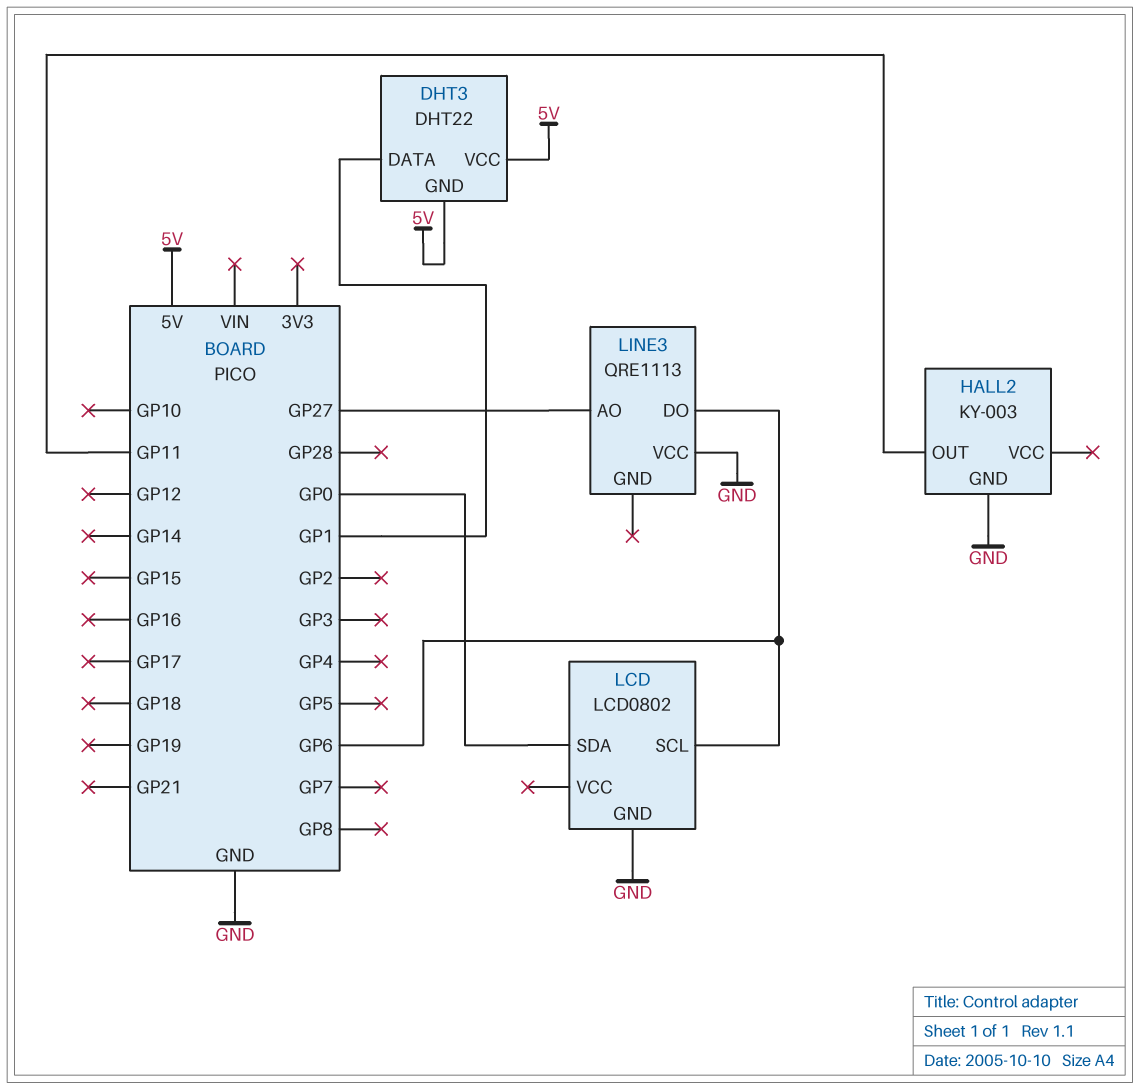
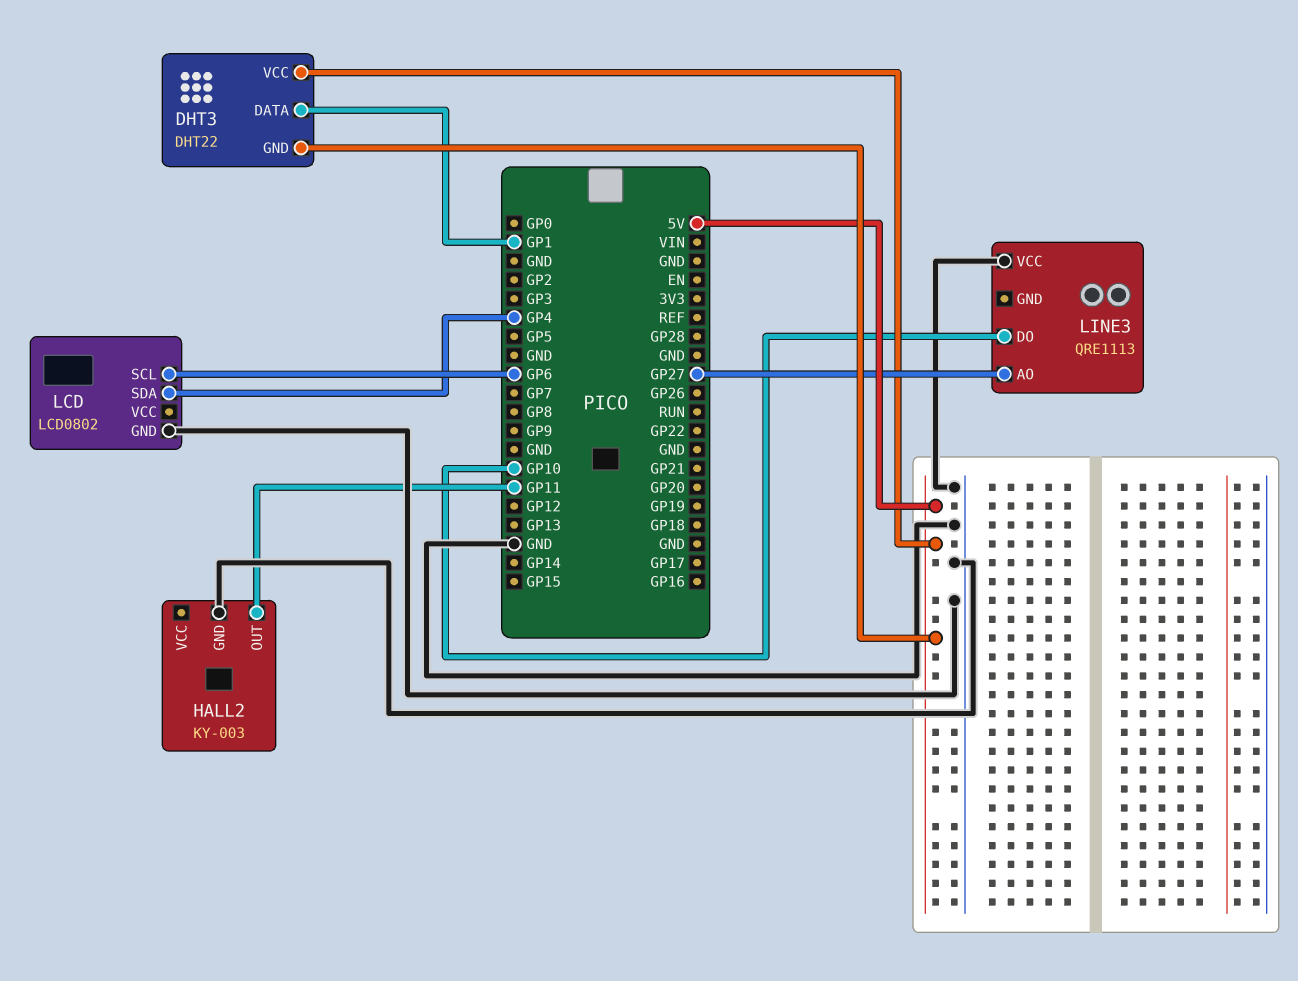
LCD pin SDA: GP0 -> GP4
LINE3 pin DO: GP6 -> GP10

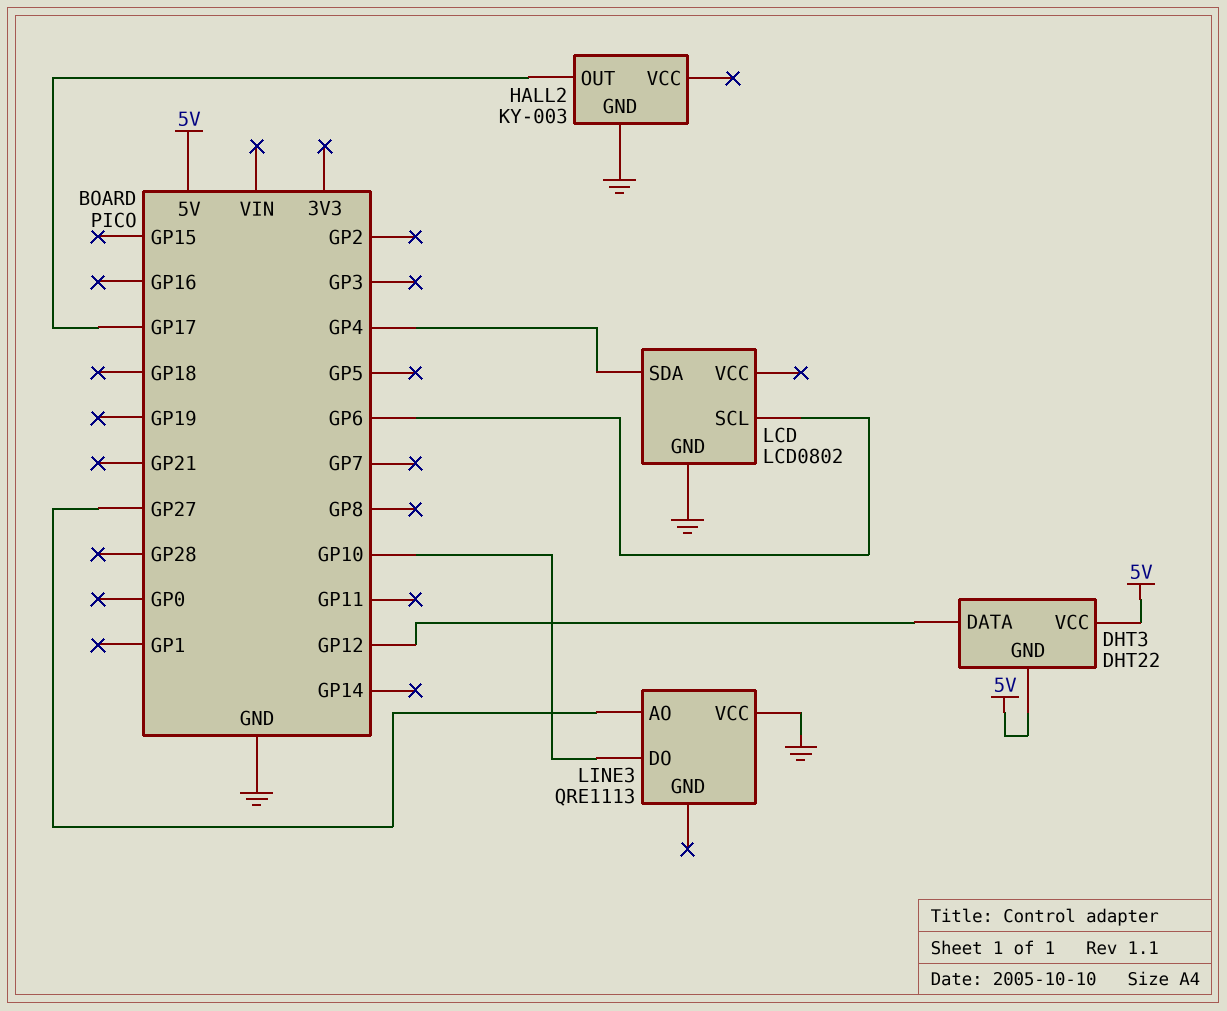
DHT3 pin DATA: GP1 -> GP12
HALL2 pin OUT: GP11 -> GP17

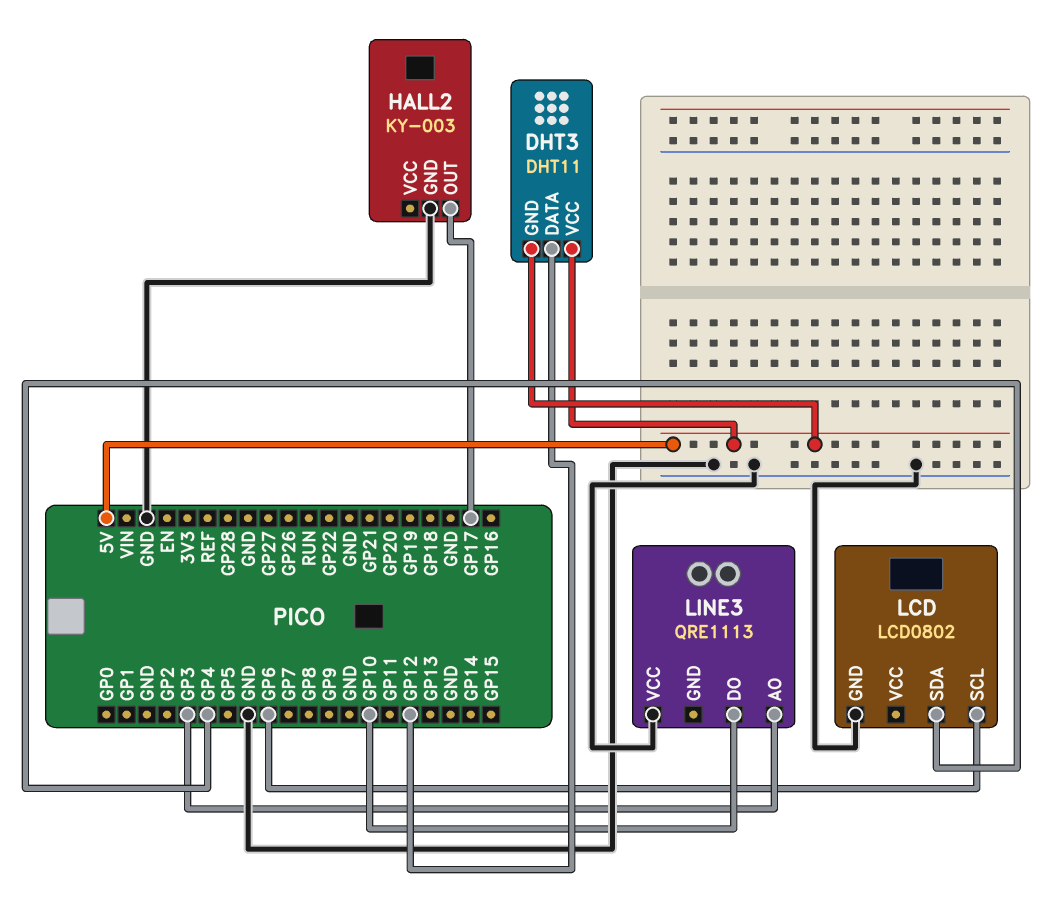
DHT3: DHT22 -> DHT11
LINE3 pin AO: GP27 -> GP3

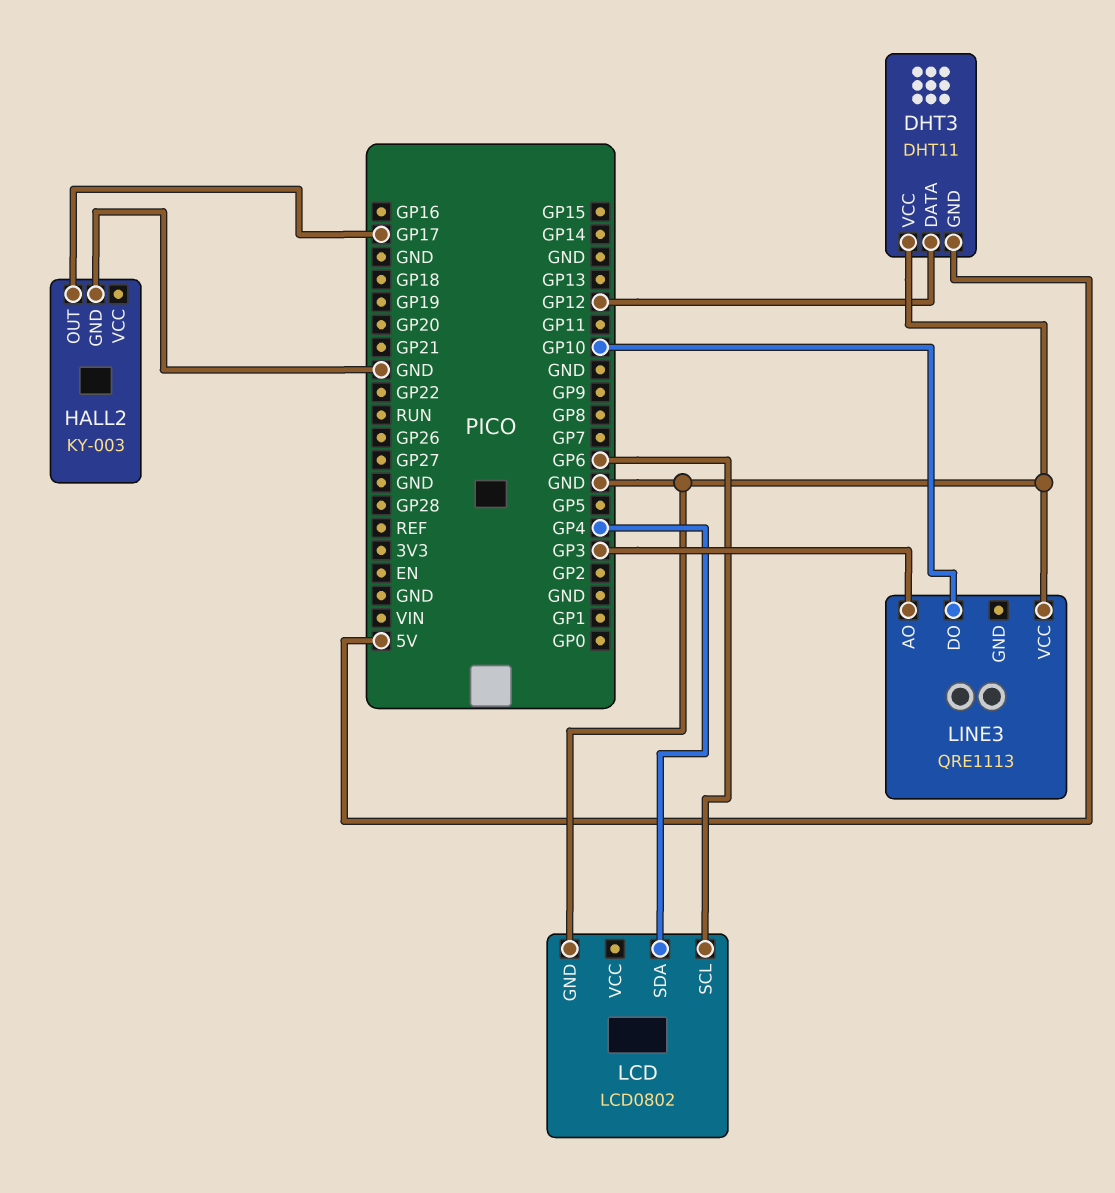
DHT3 pin VCC: 5V -> GND

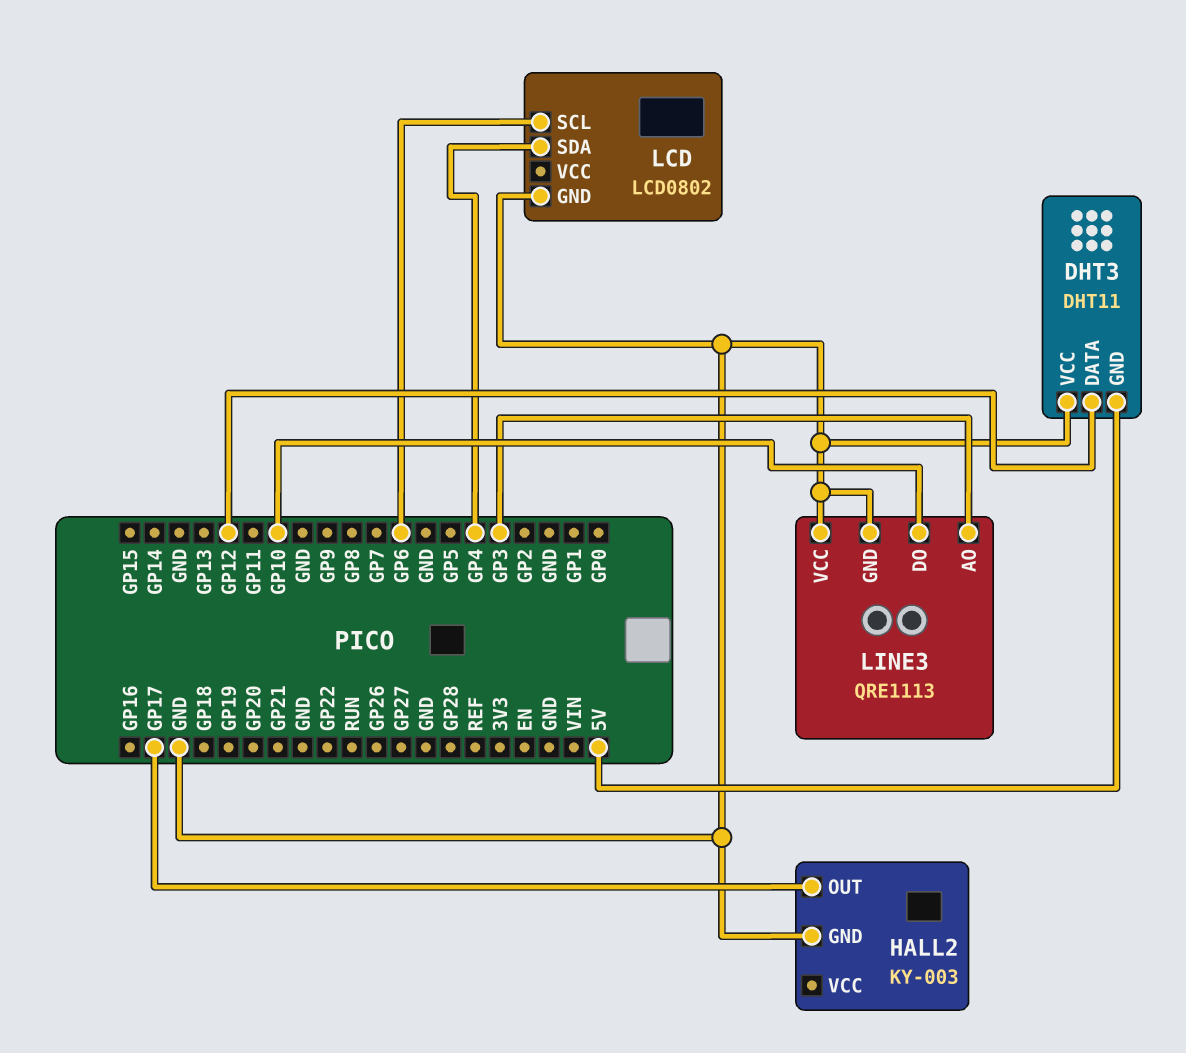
LINE3 pin GND: none -> GND

